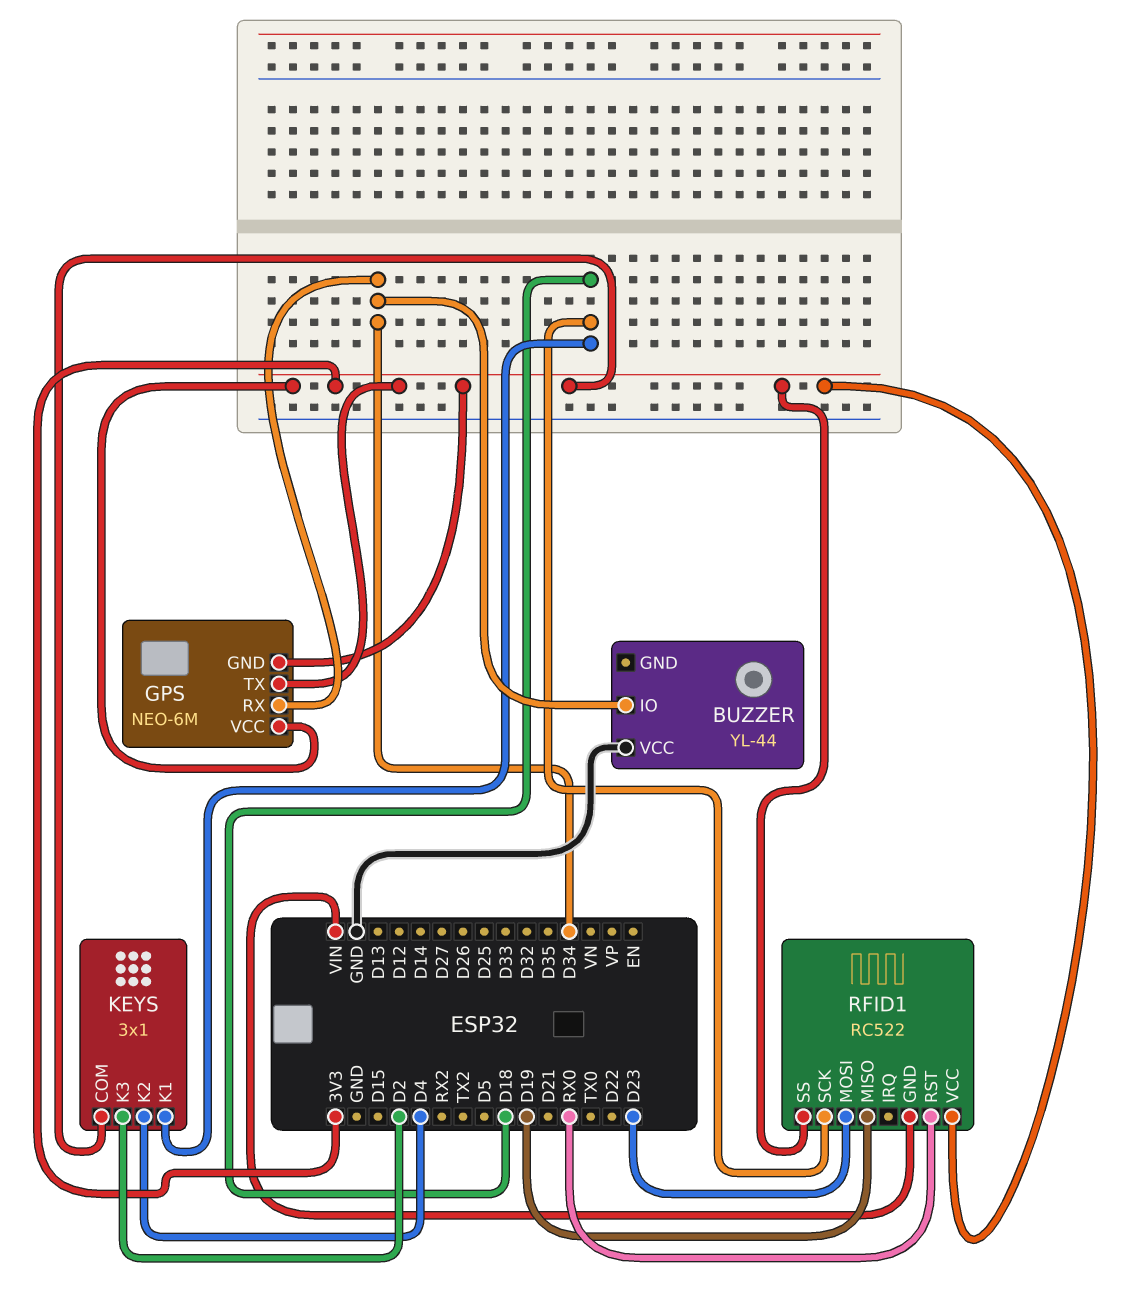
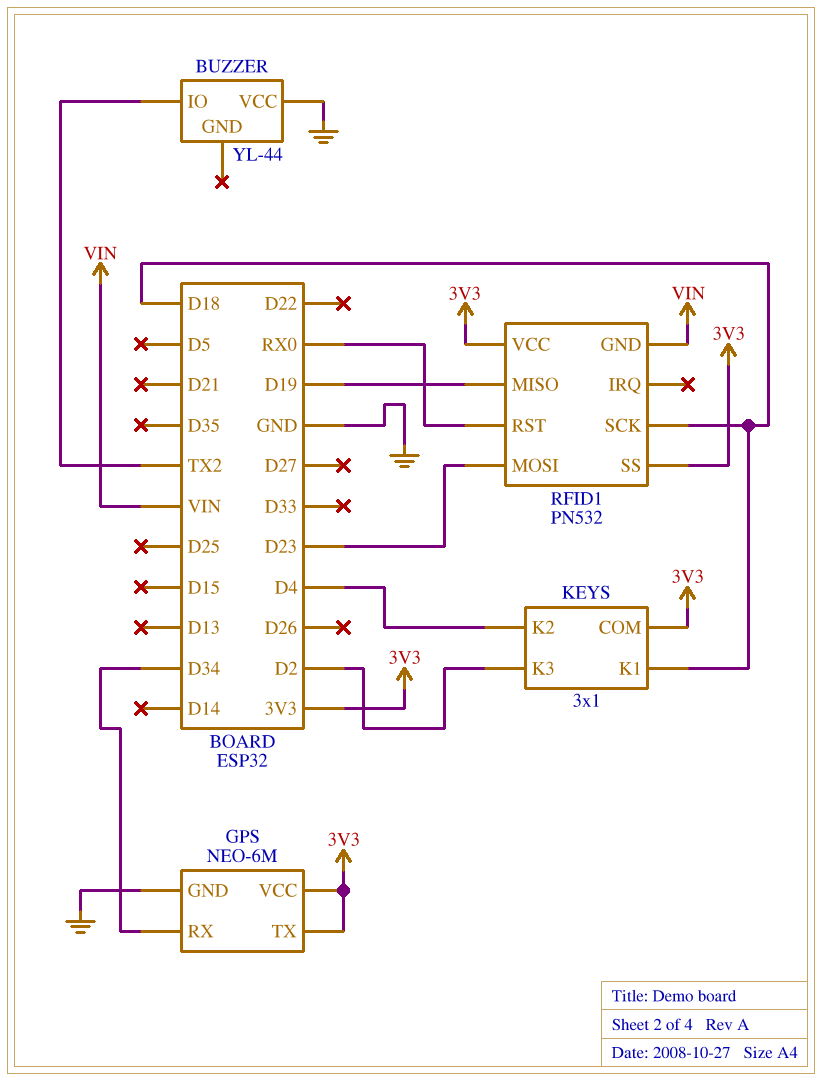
BUZZER pin IO: D34 -> TX2
GPS pin GND: 3V3 -> GND
RFID1: RC522 -> PN532

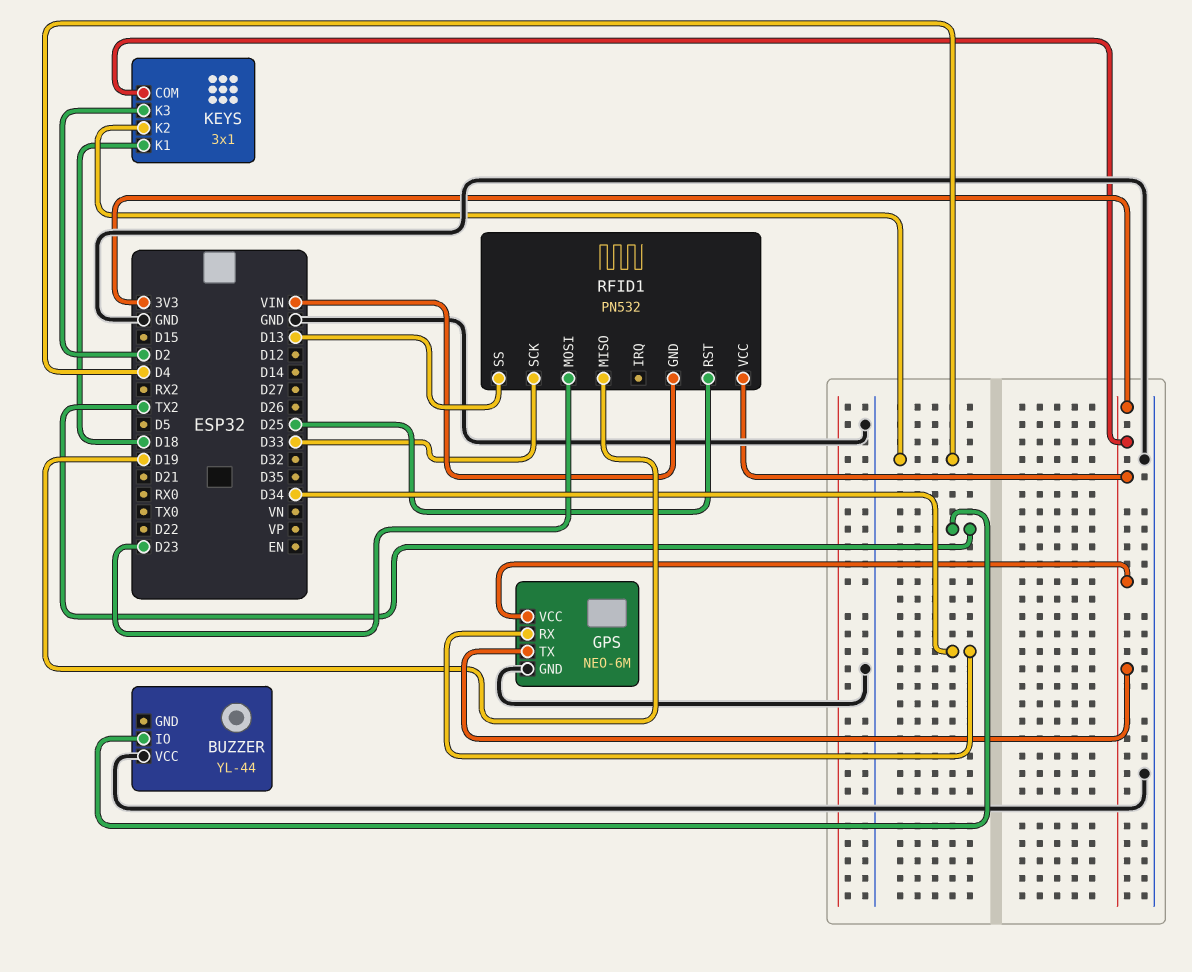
RFID1 pin RST: RX0 -> D25
RFID1 pin SCK: D18 -> D33
RFID1 pin SS: 3V3 -> D13

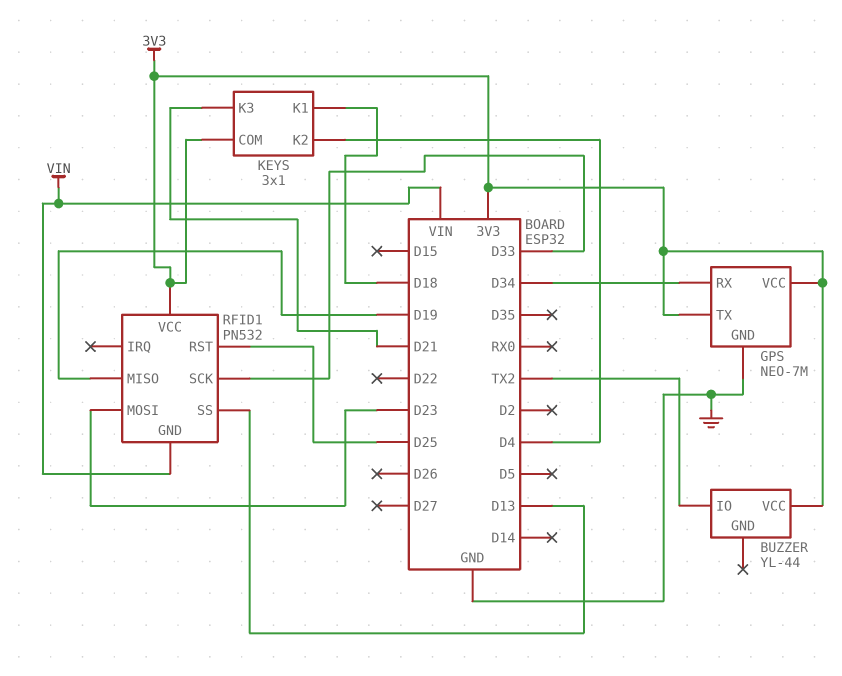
BUZZER pin VCC: GND -> 3V3
GPS: NEO-6M -> NEO-7M
KEYS pin K3: D2 -> D21

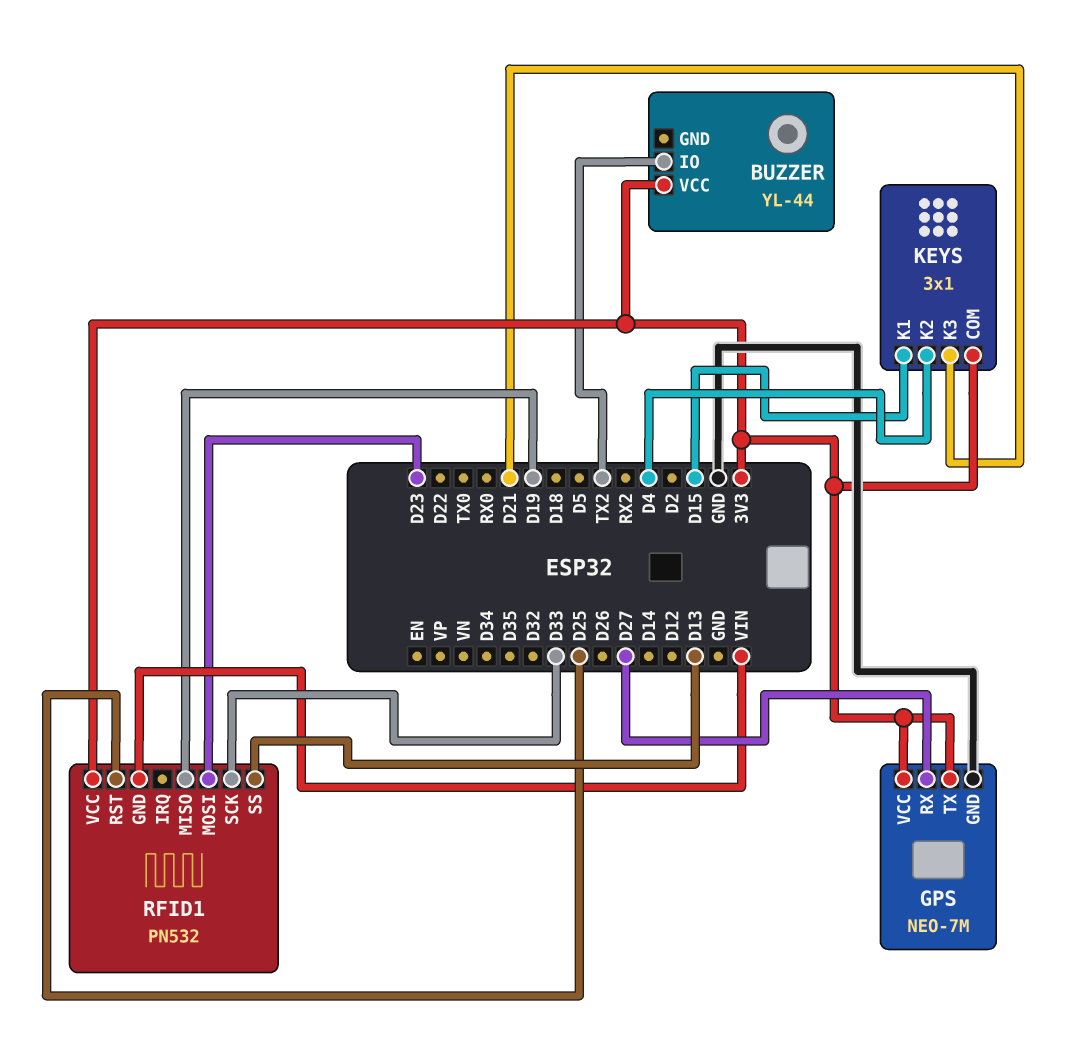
GPS pin RX: D34 -> D27
KEYS pin K1: D18 -> D15

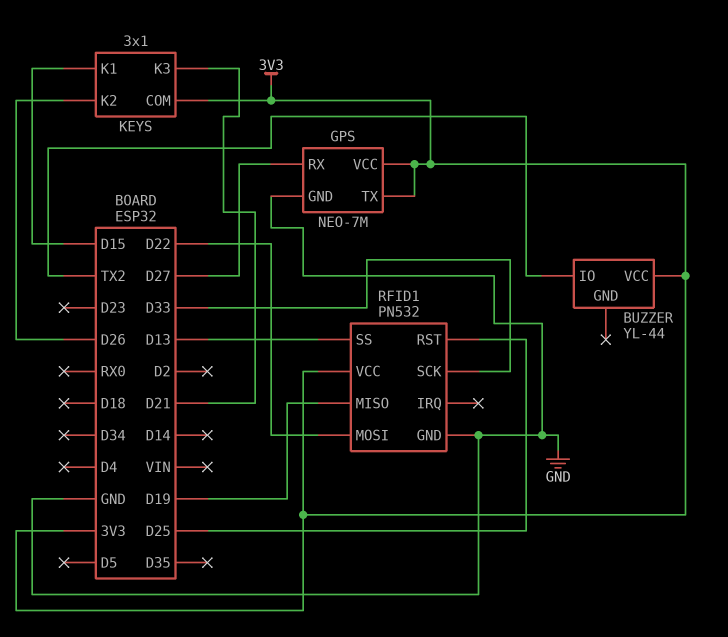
KEYS pin K2: D4 -> D26
RFID1 pin GND: VIN -> GND
RFID1 pin MOSI: D23 -> D22

